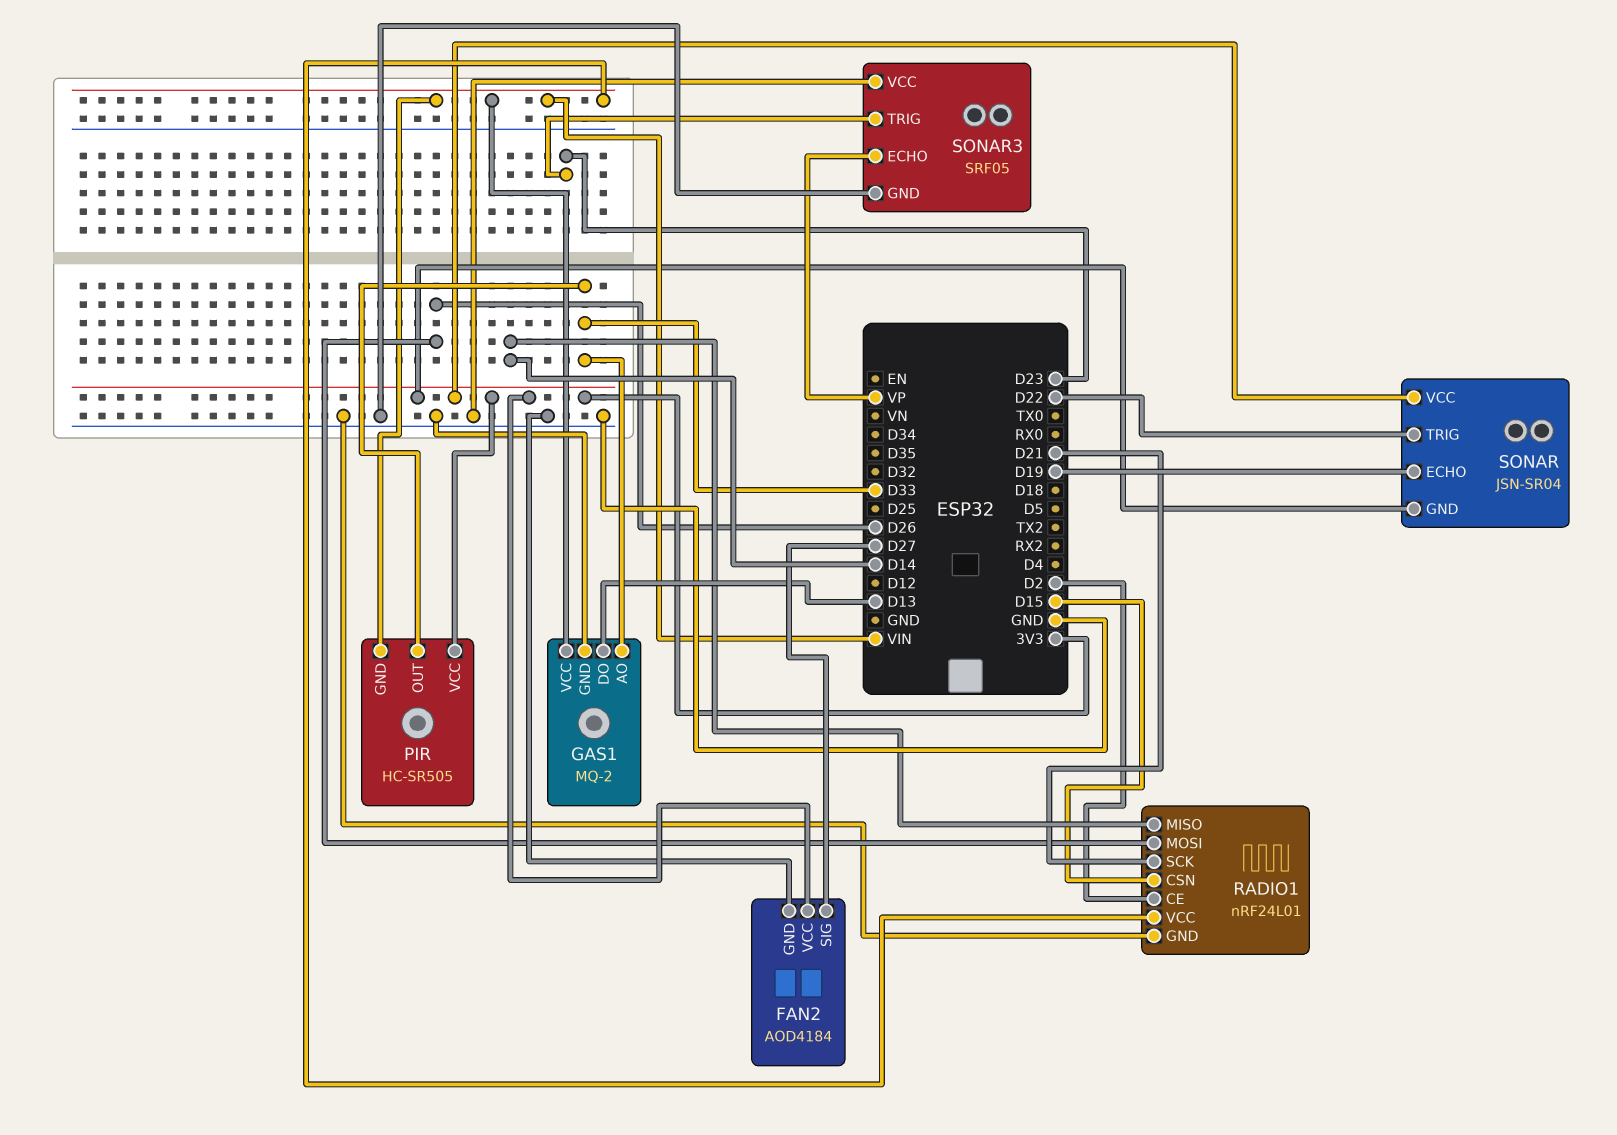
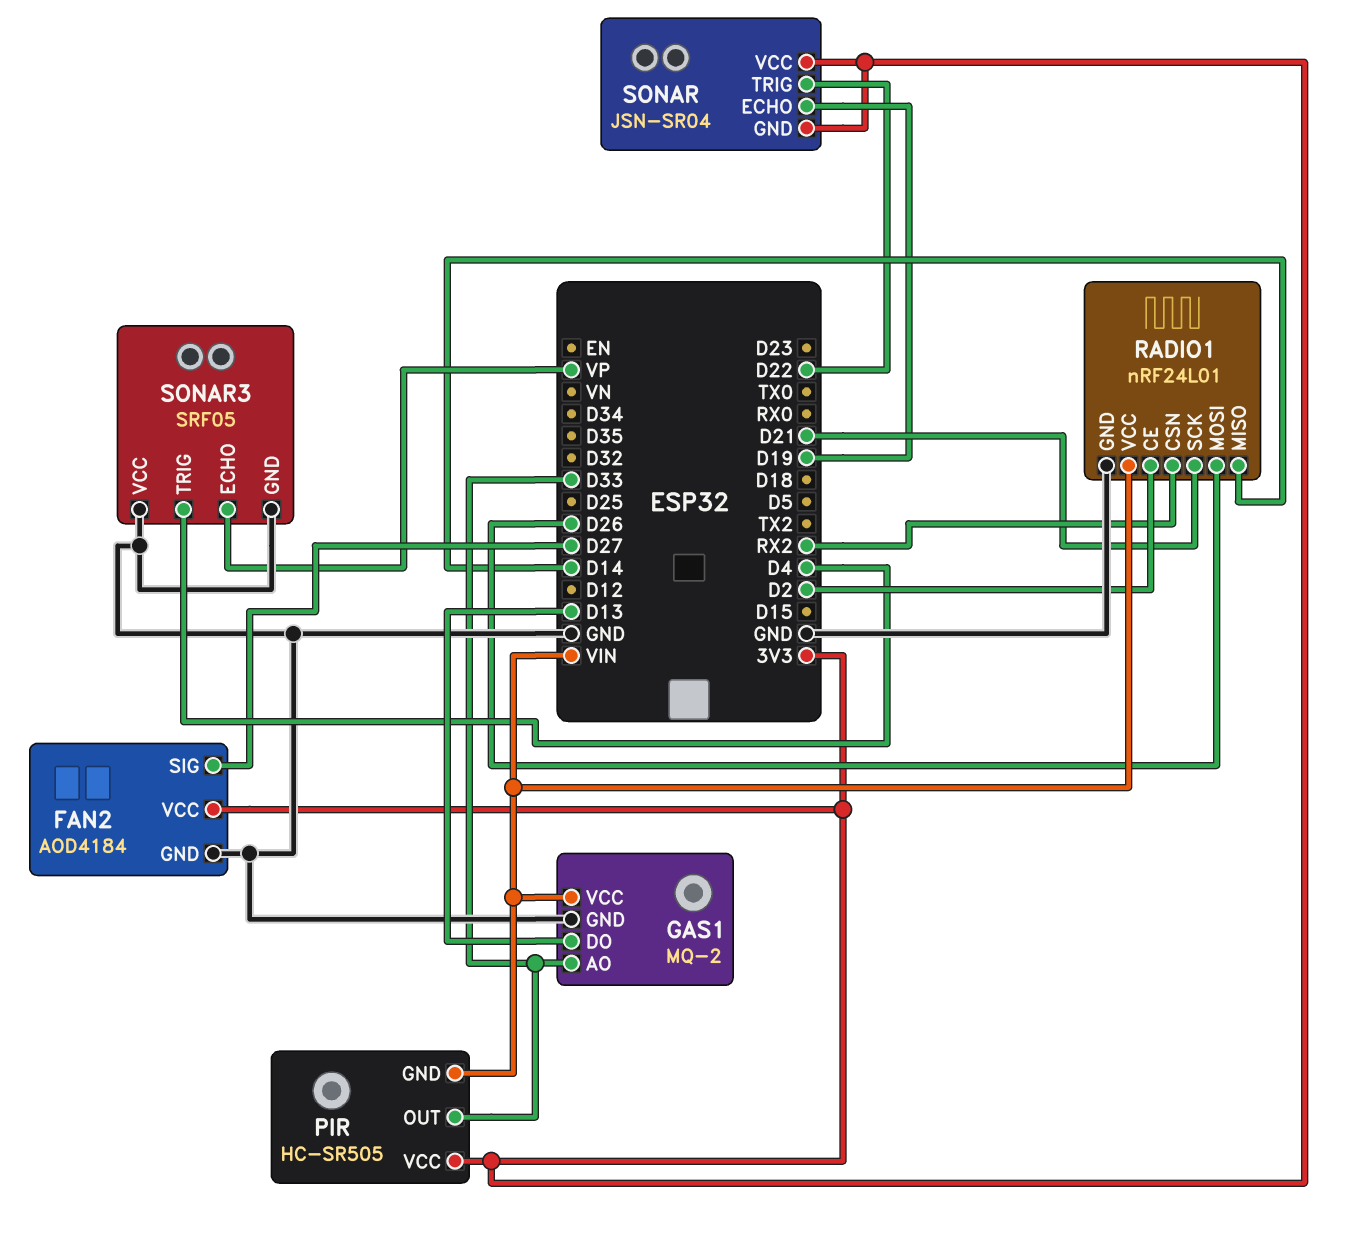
RADIO1 pin CSN: D15 -> RX2
SONAR3 pin TRIG: D23 -> D4

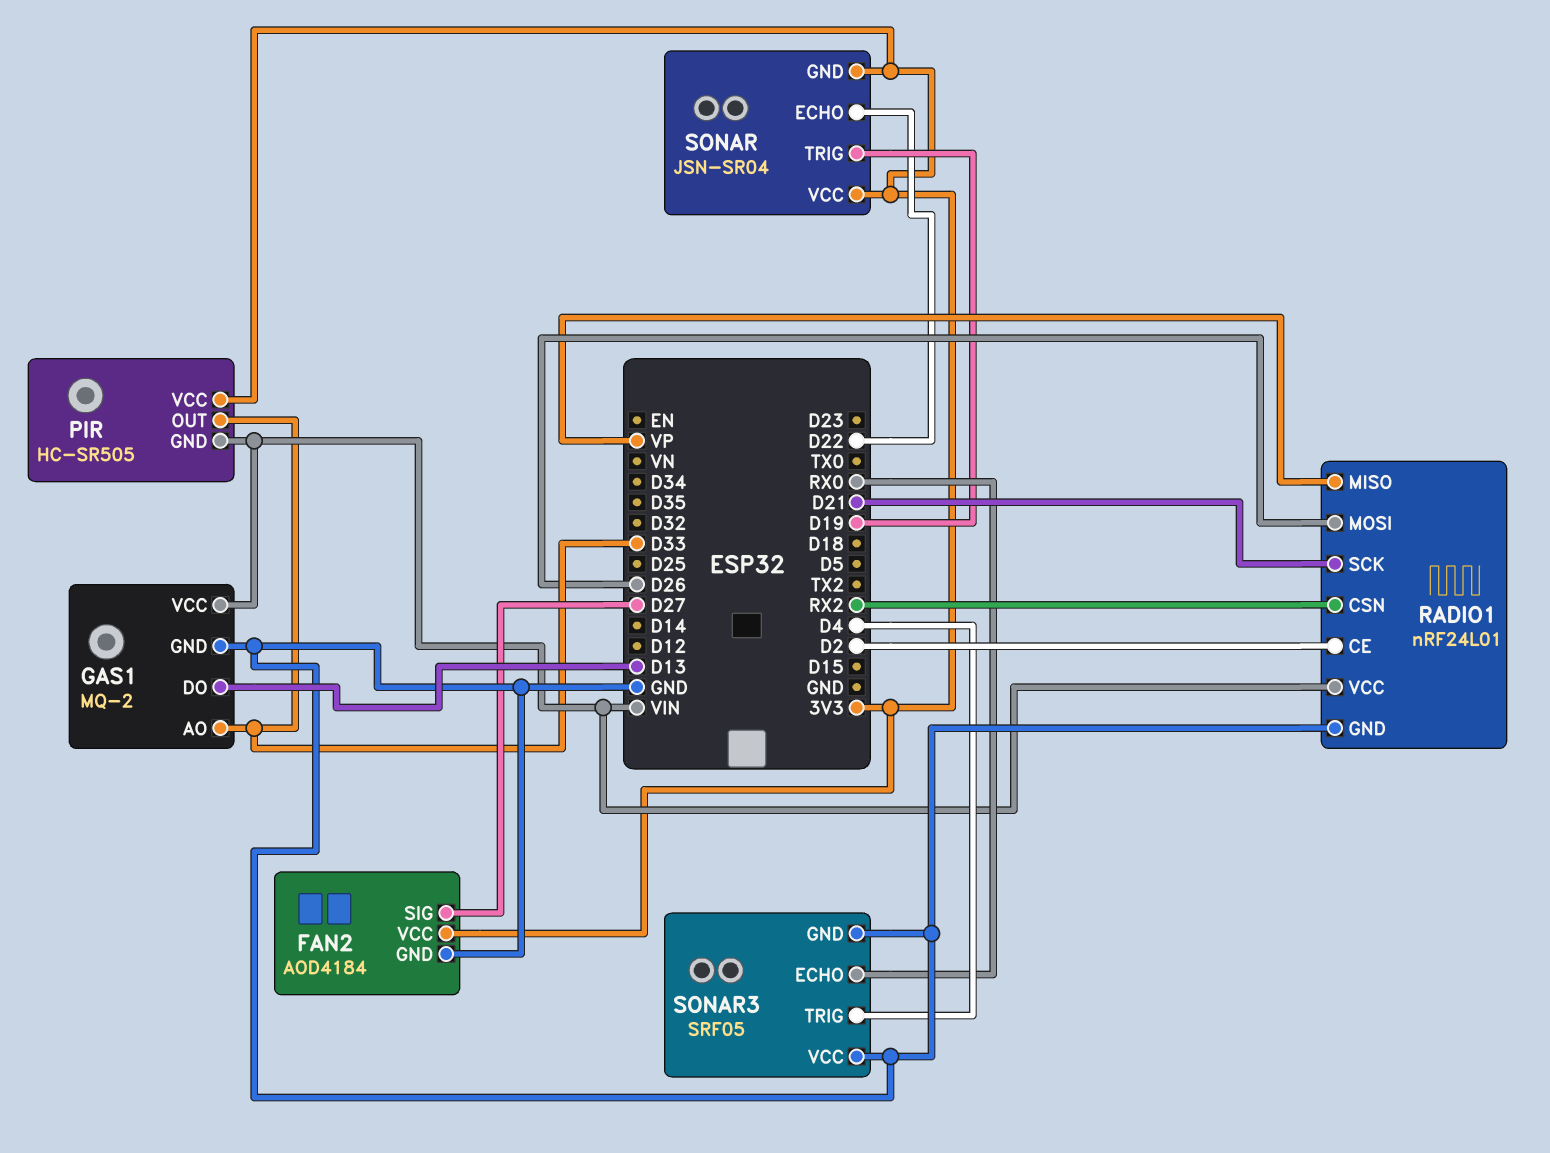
RADIO1 pin MISO: D14 -> VP
SONAR pin ECHO: D19 -> D22
SONAR pin TRIG: D22 -> D19
SONAR3 pin ECHO: VP -> RX0

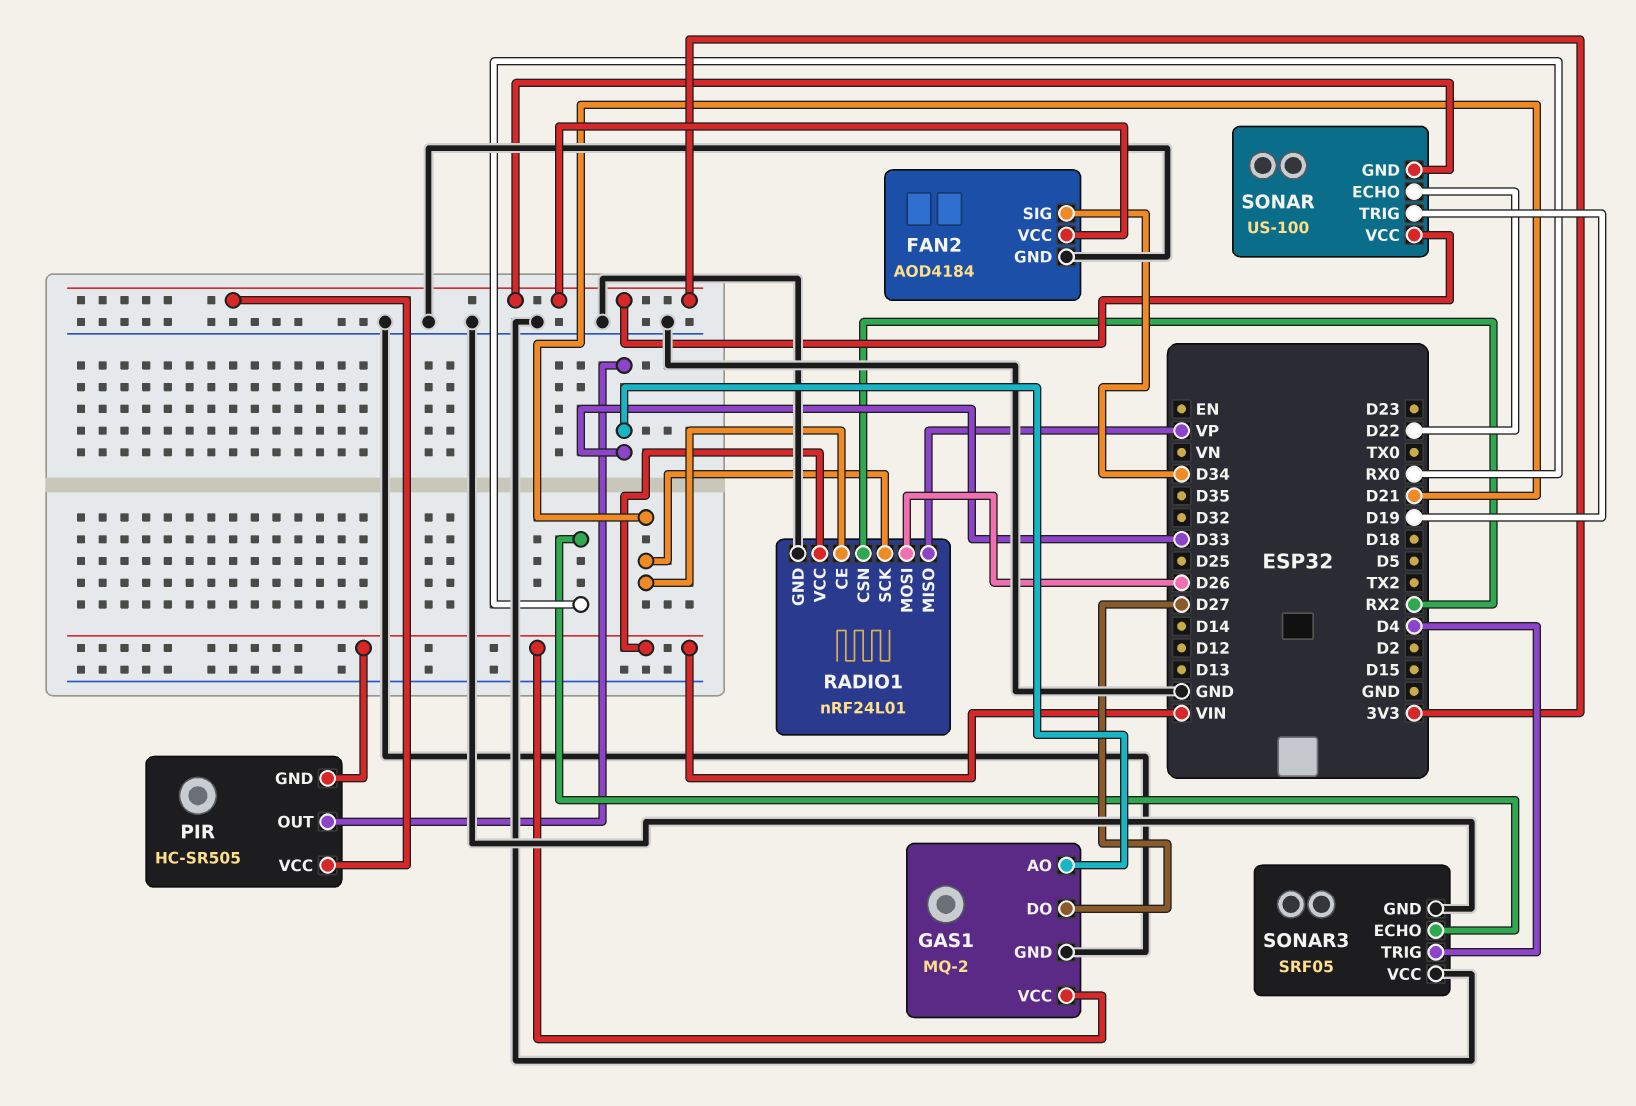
FAN2 pin SIG: D27 -> D34
GAS1 pin DO: D13 -> D27
RADIO1 pin CE: D2 -> D21
SONAR: JSN-SR04 -> US-100

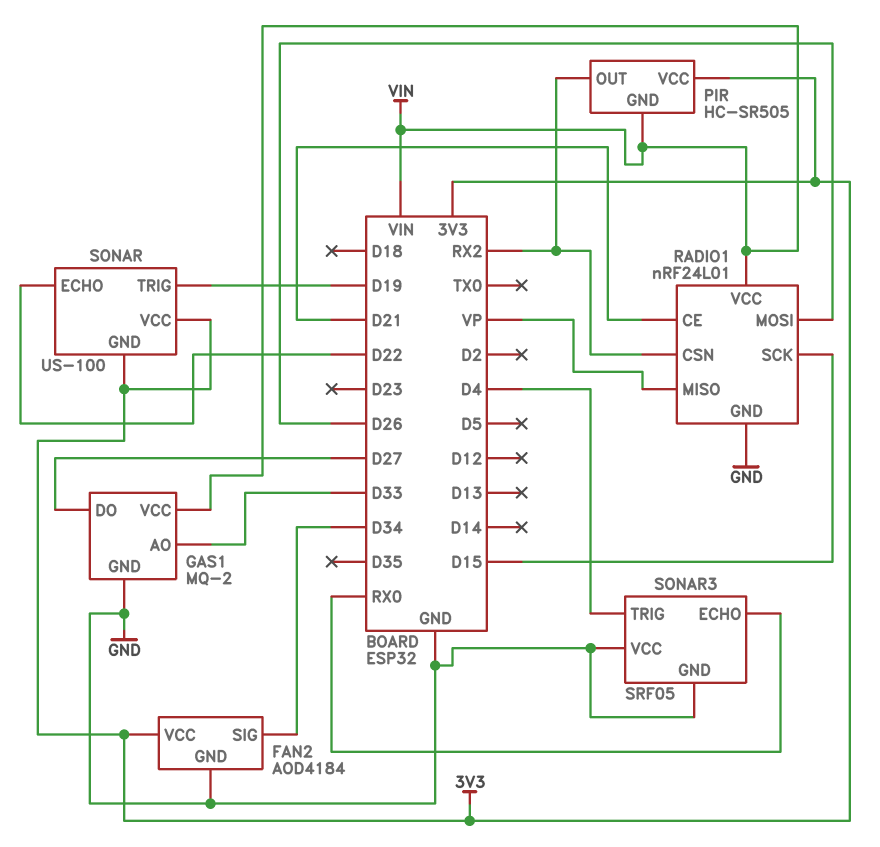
PIR pin OUT: D33 -> RX2
RADIO1 pin SCK: D21 -> D15

